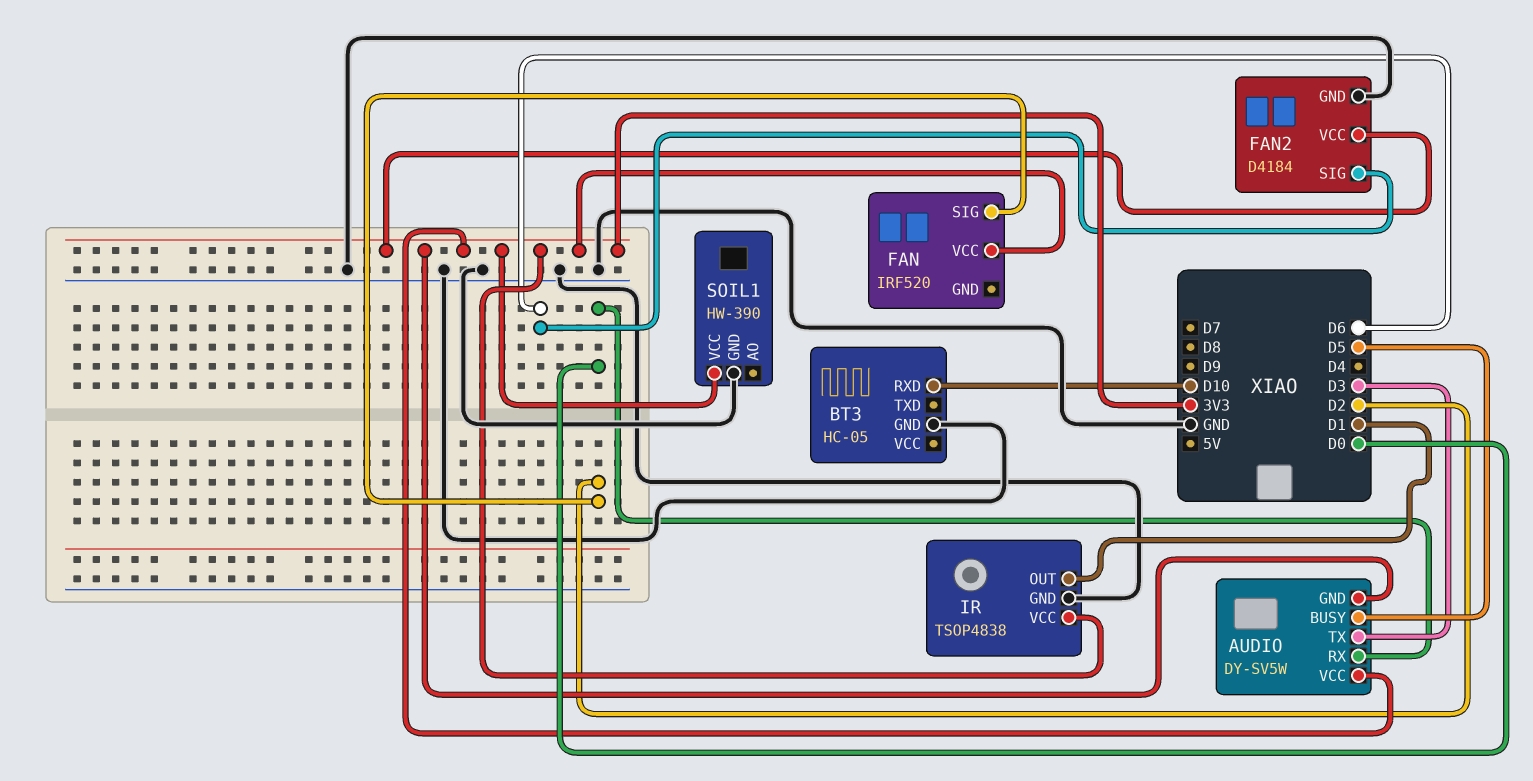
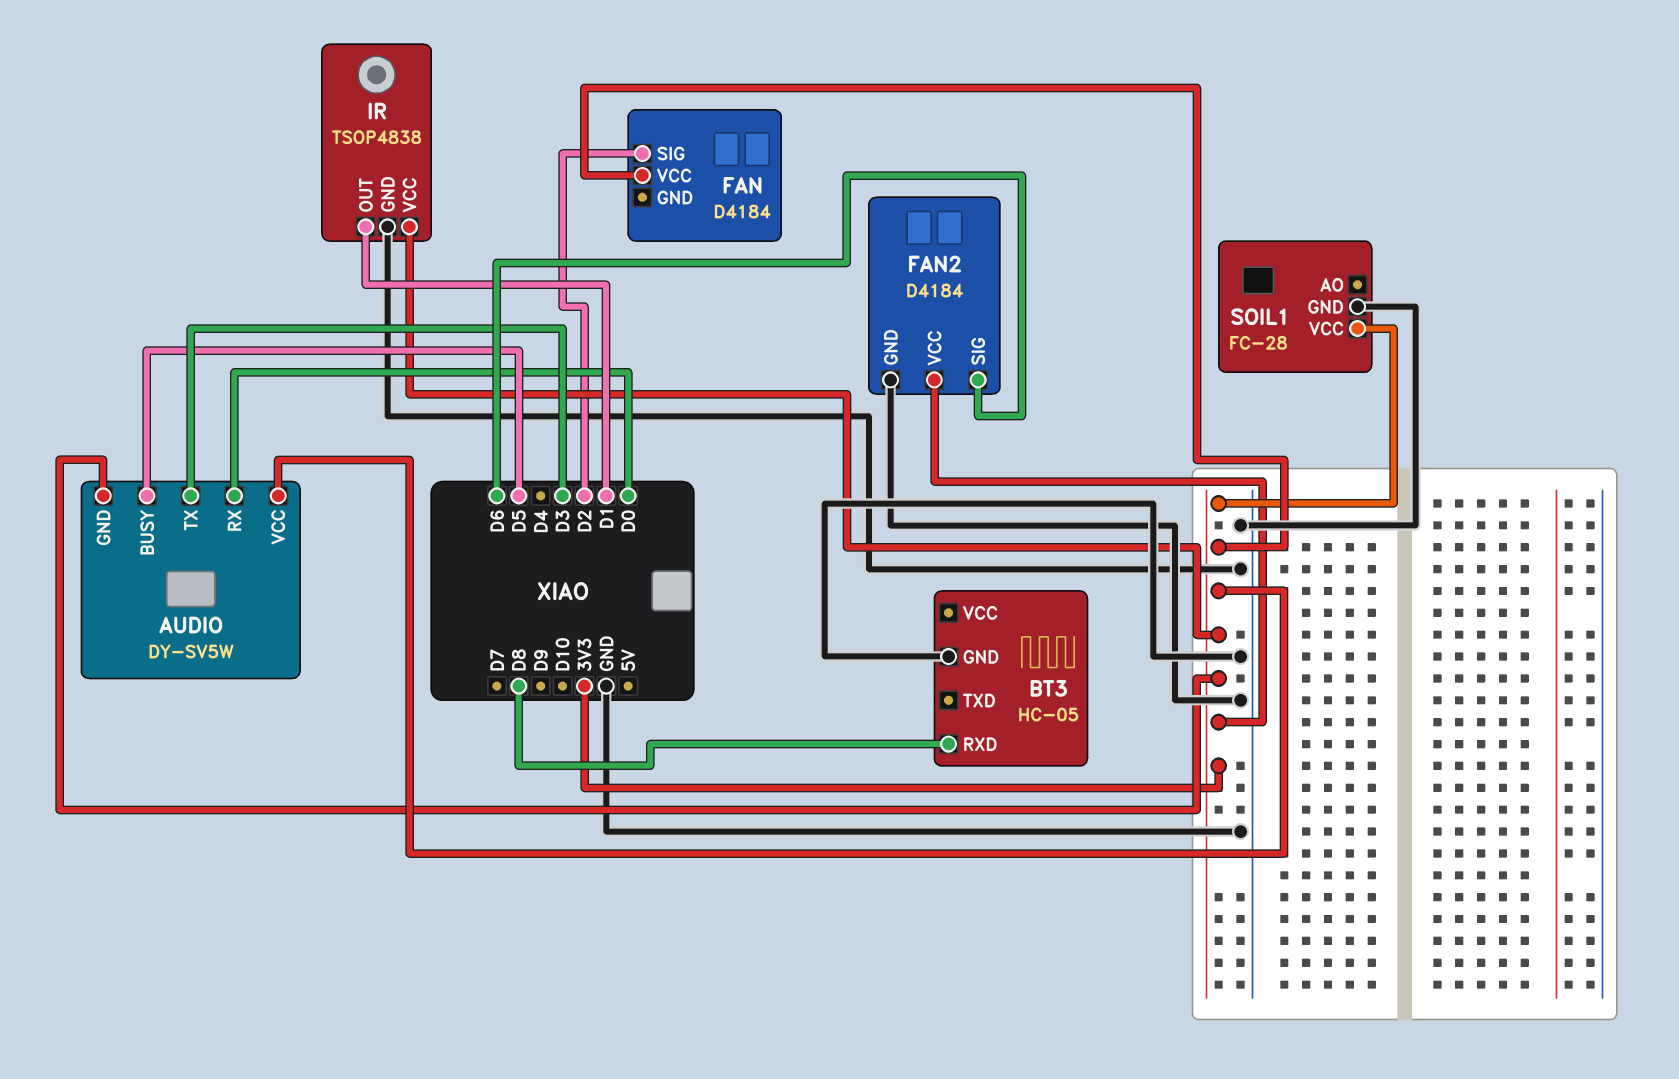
BT3 pin RXD: D10 -> D8
FAN: IRF520 -> D4184
SOIL1: HW-390 -> FC-28

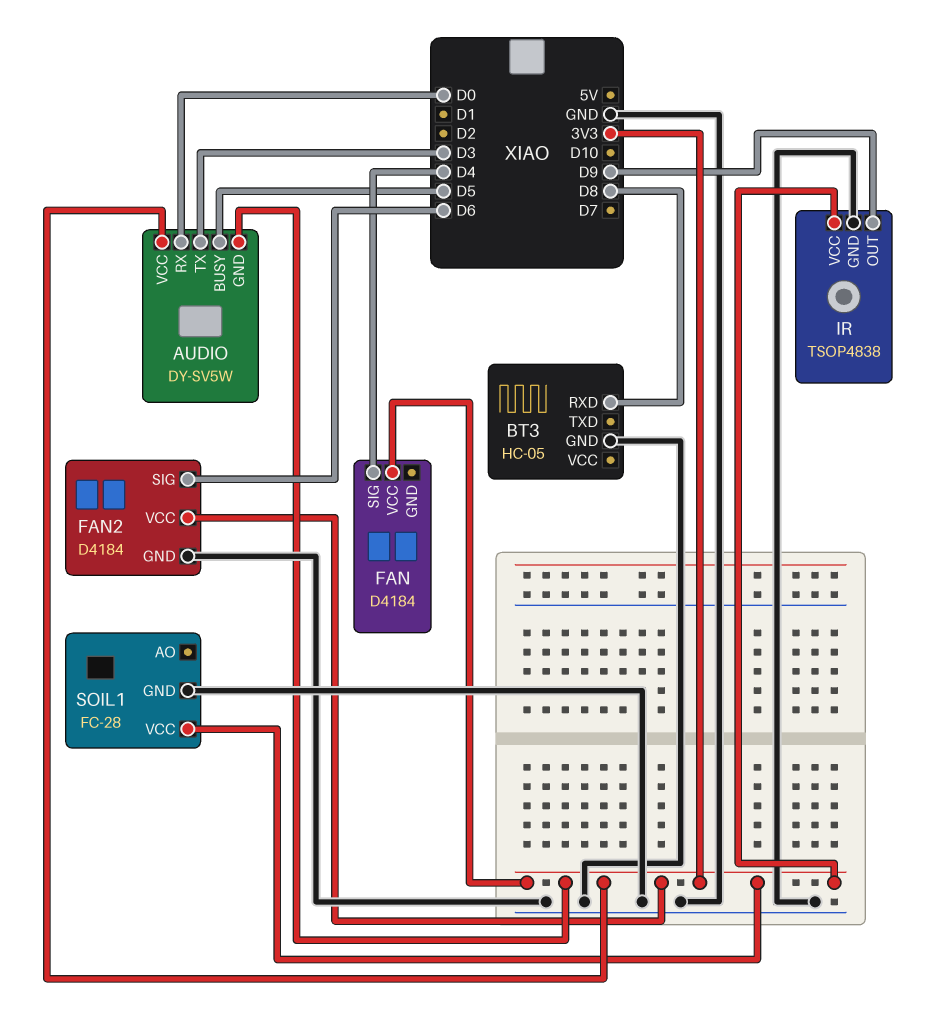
FAN pin SIG: D2 -> D4
IR pin OUT: D1 -> D9

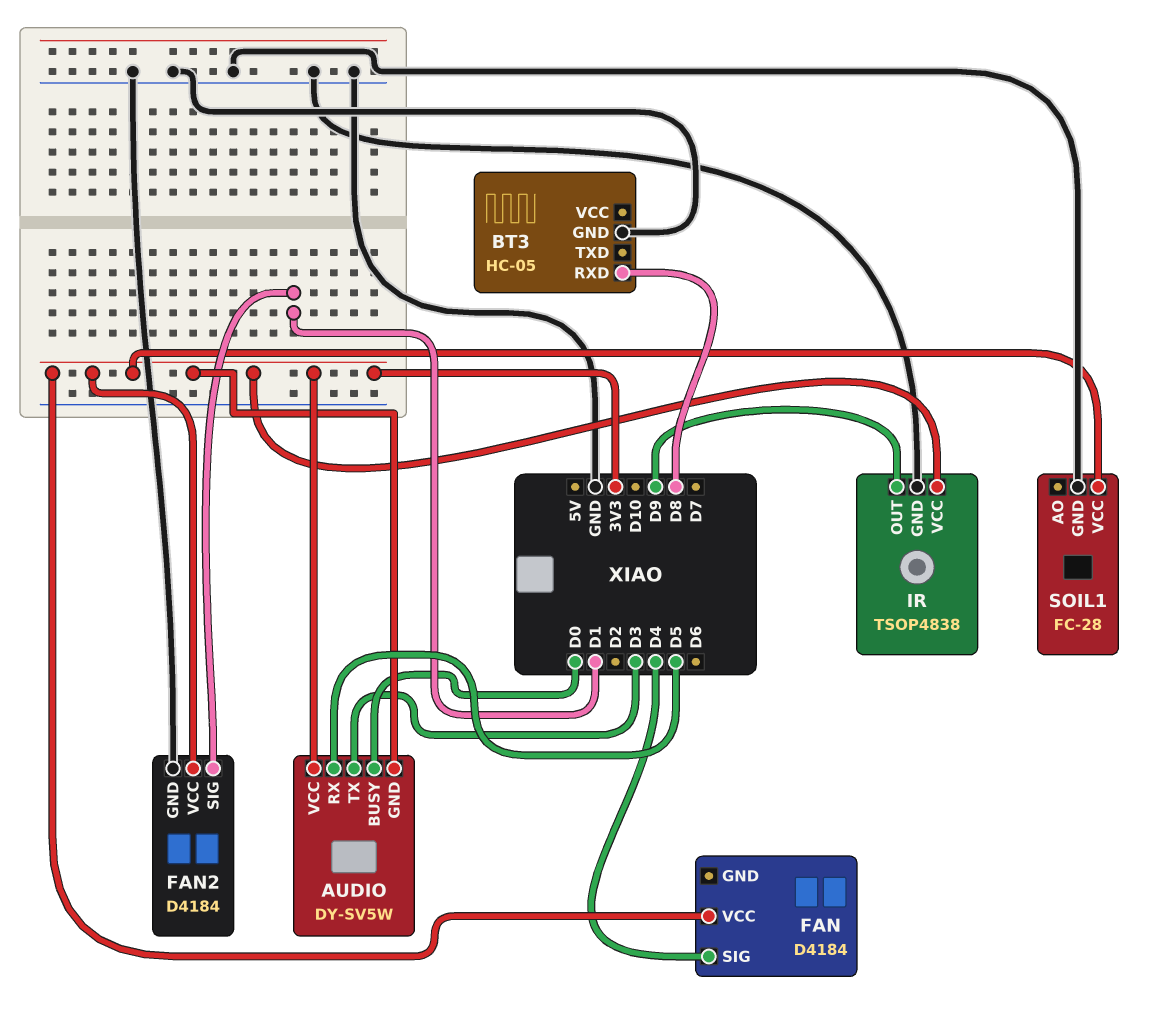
AUDIO pin BUSY: D5 -> D0
AUDIO pin RX: D0 -> D5
FAN2 pin SIG: D6 -> D1

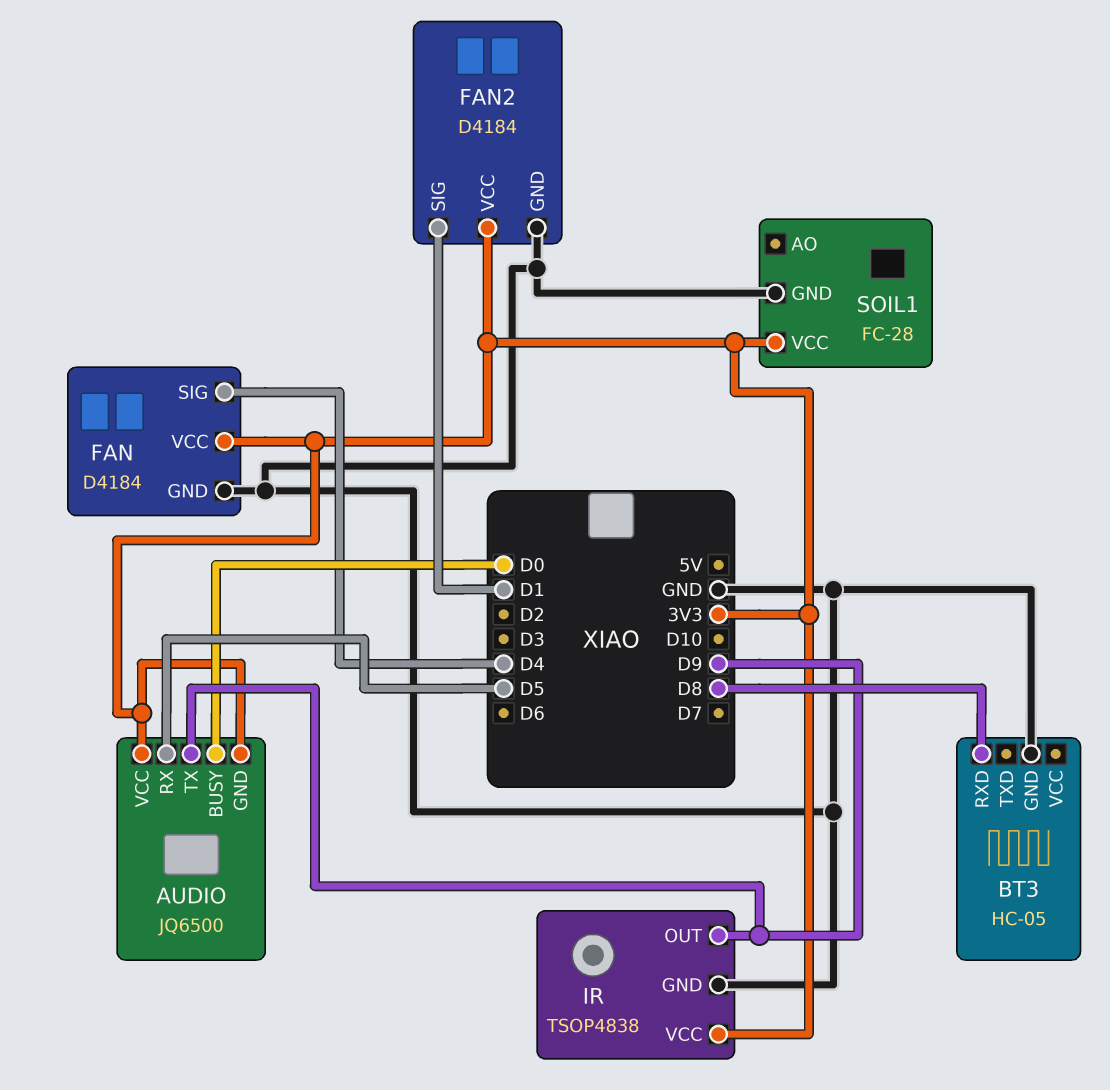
AUDIO: DY-SV5W -> JQ6500
AUDIO pin TX: D3 -> D9
FAN pin GND: none -> GND

